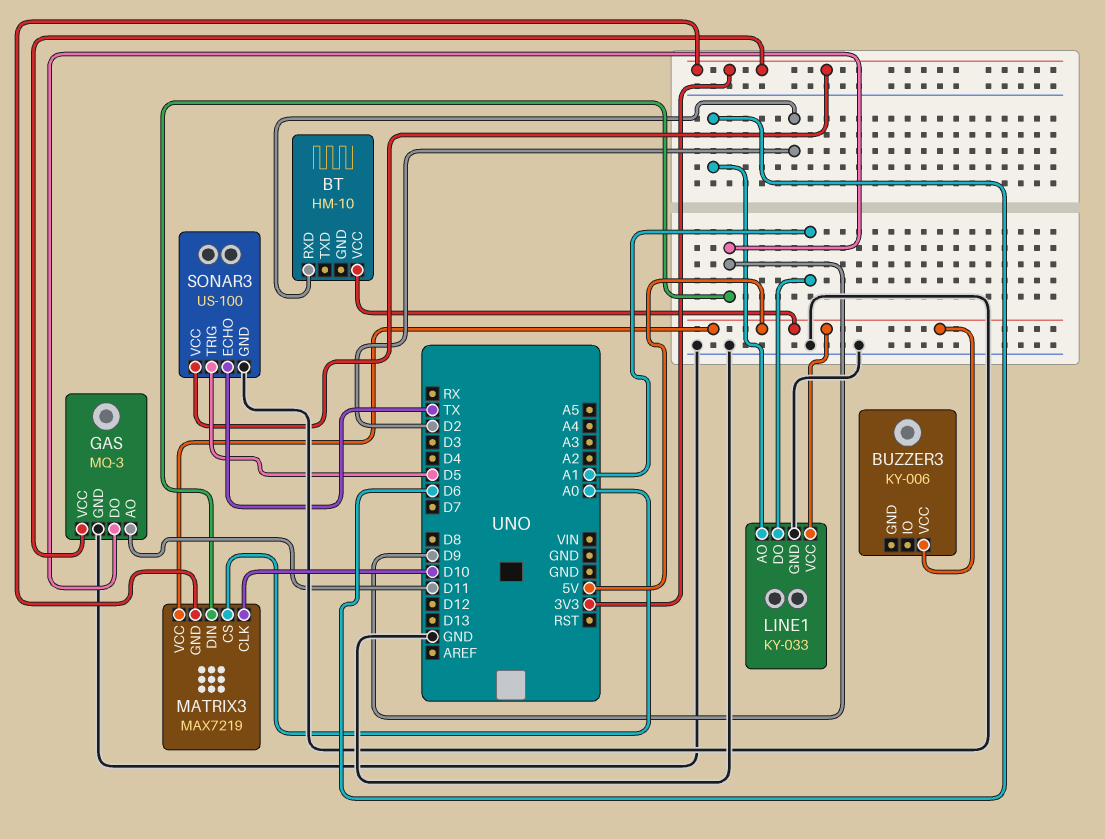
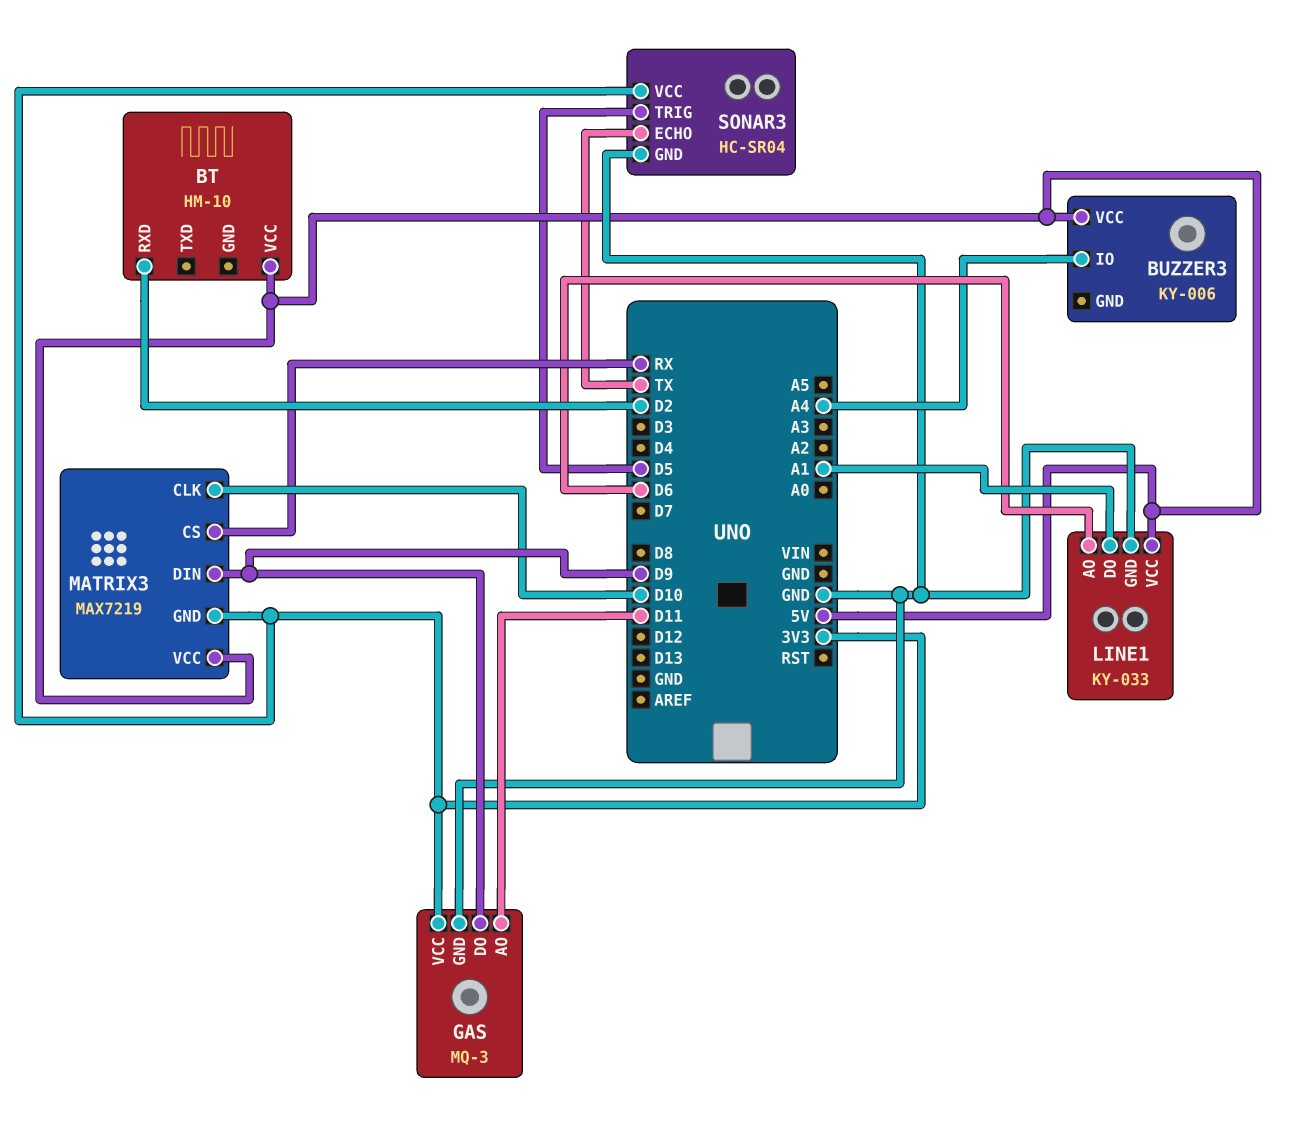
BUZZER3 pin IO: none -> A4
MATRIX3 pin CS: A0 -> RX
SONAR3: US-100 -> HC-SR04

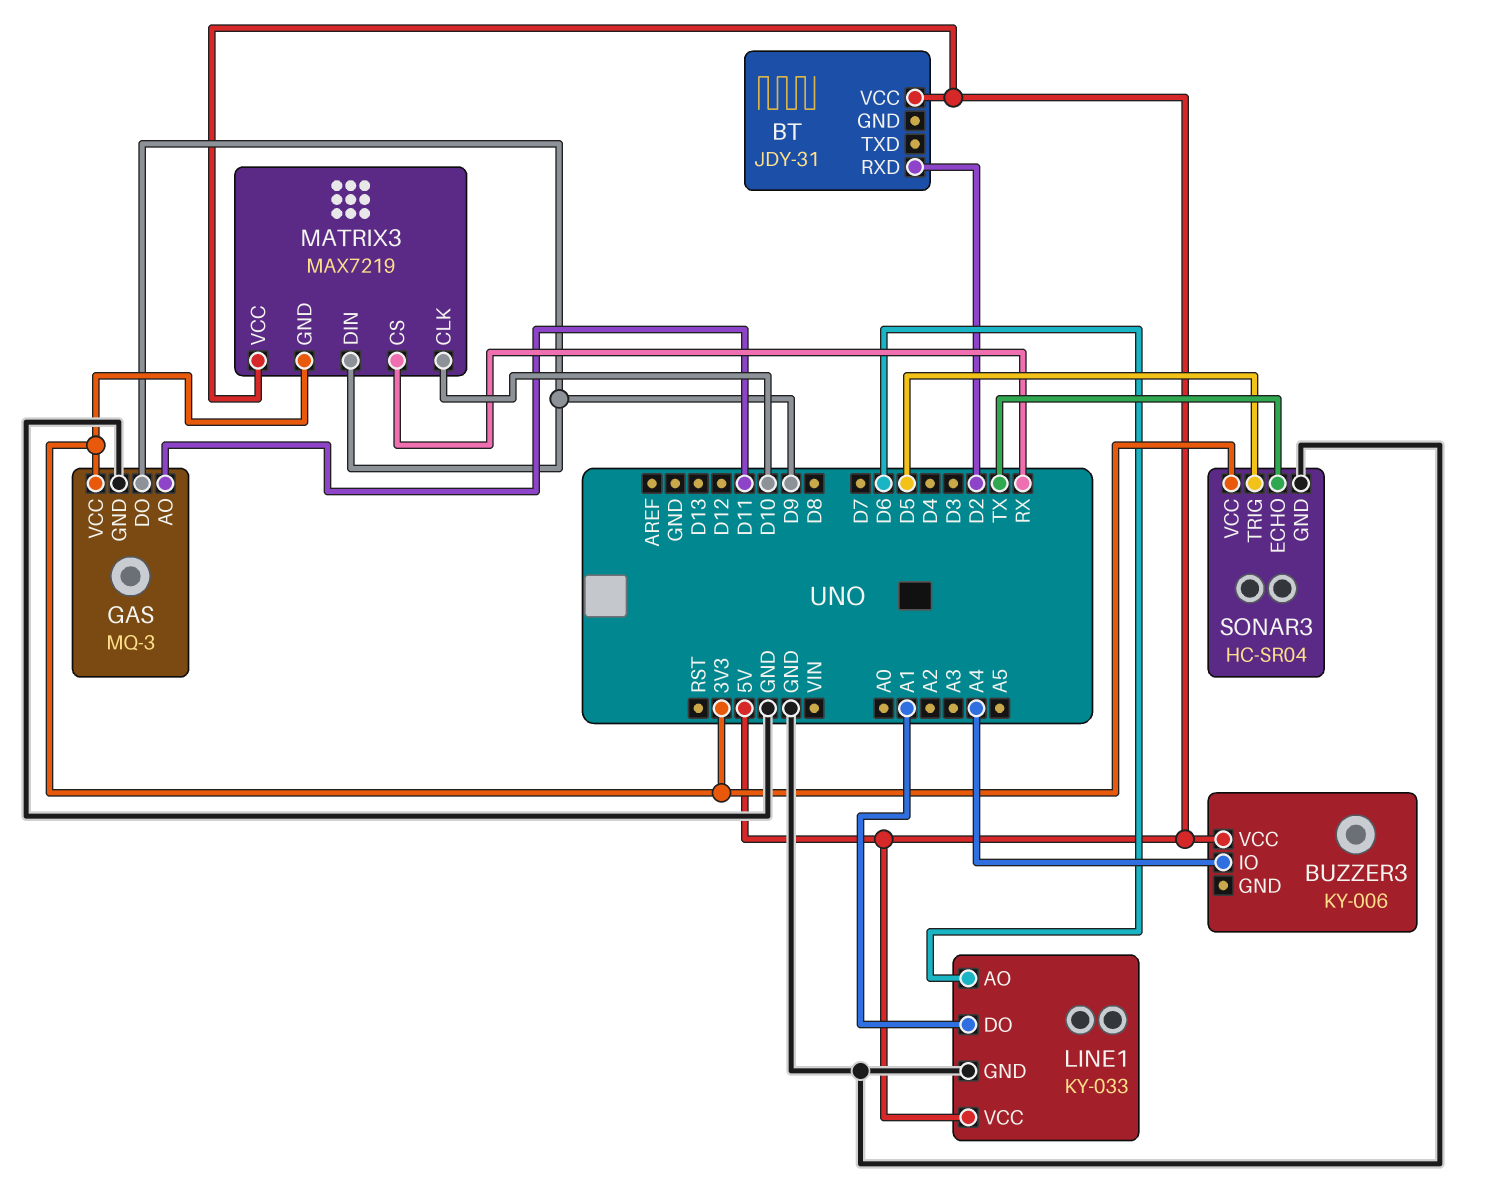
BT: HM-10 -> JDY-31

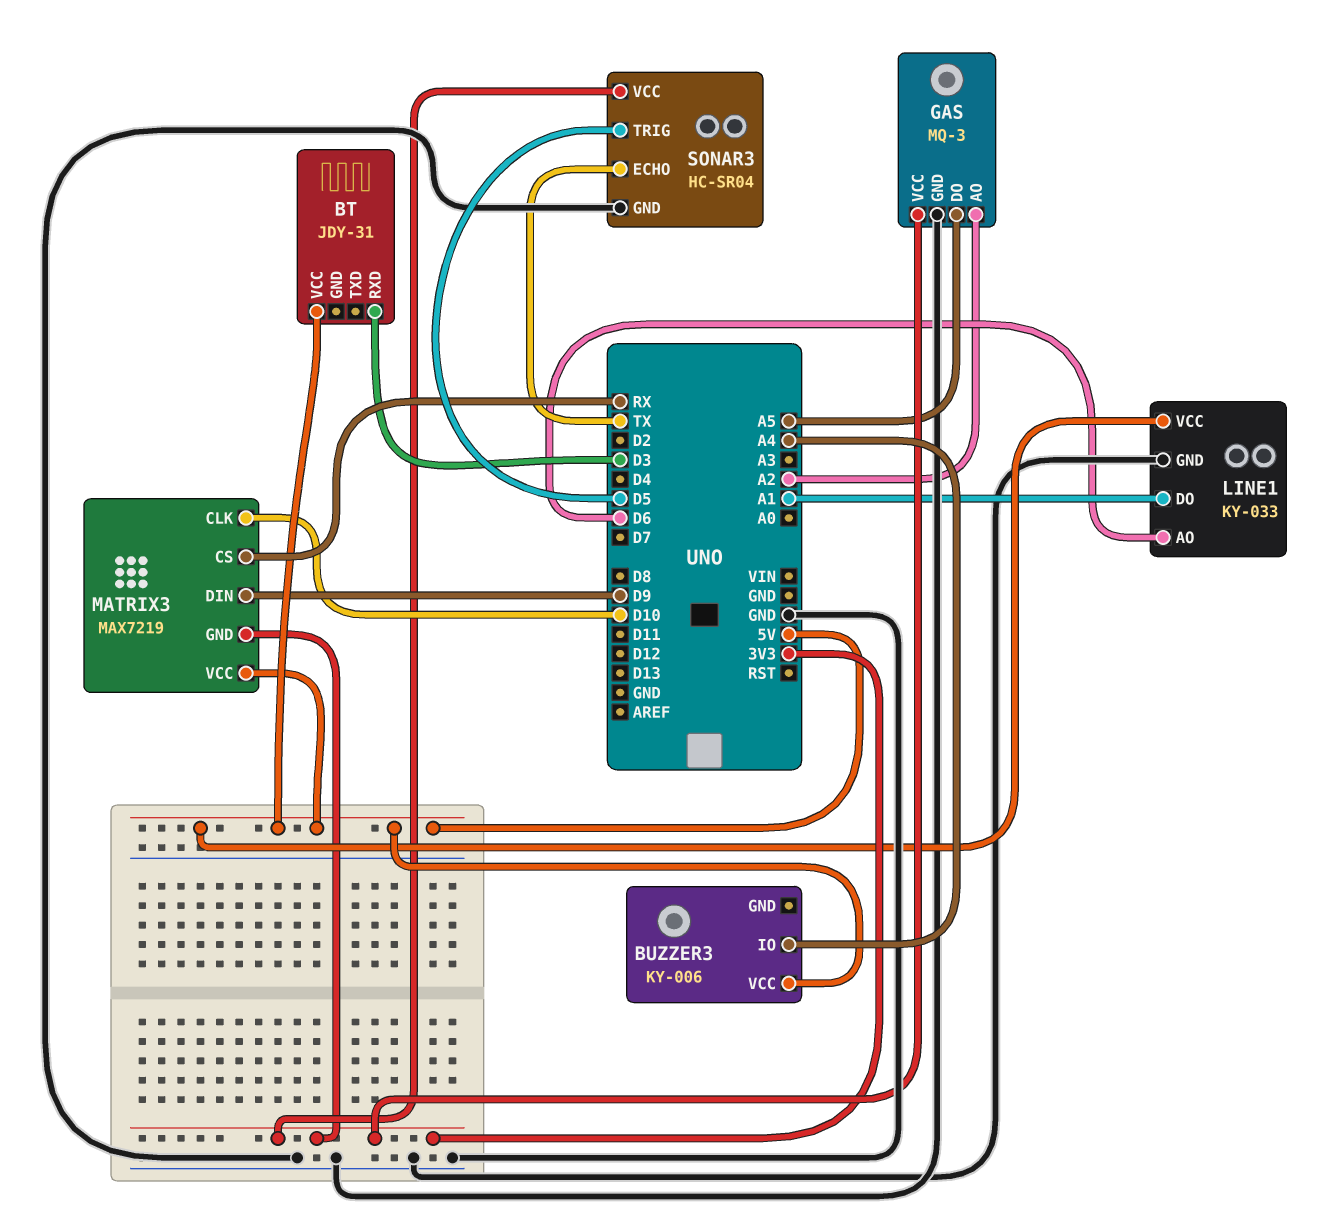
BT pin RXD: D2 -> D3
GAS pin AO: D11 -> A2
GAS pin DO: D9 -> A5

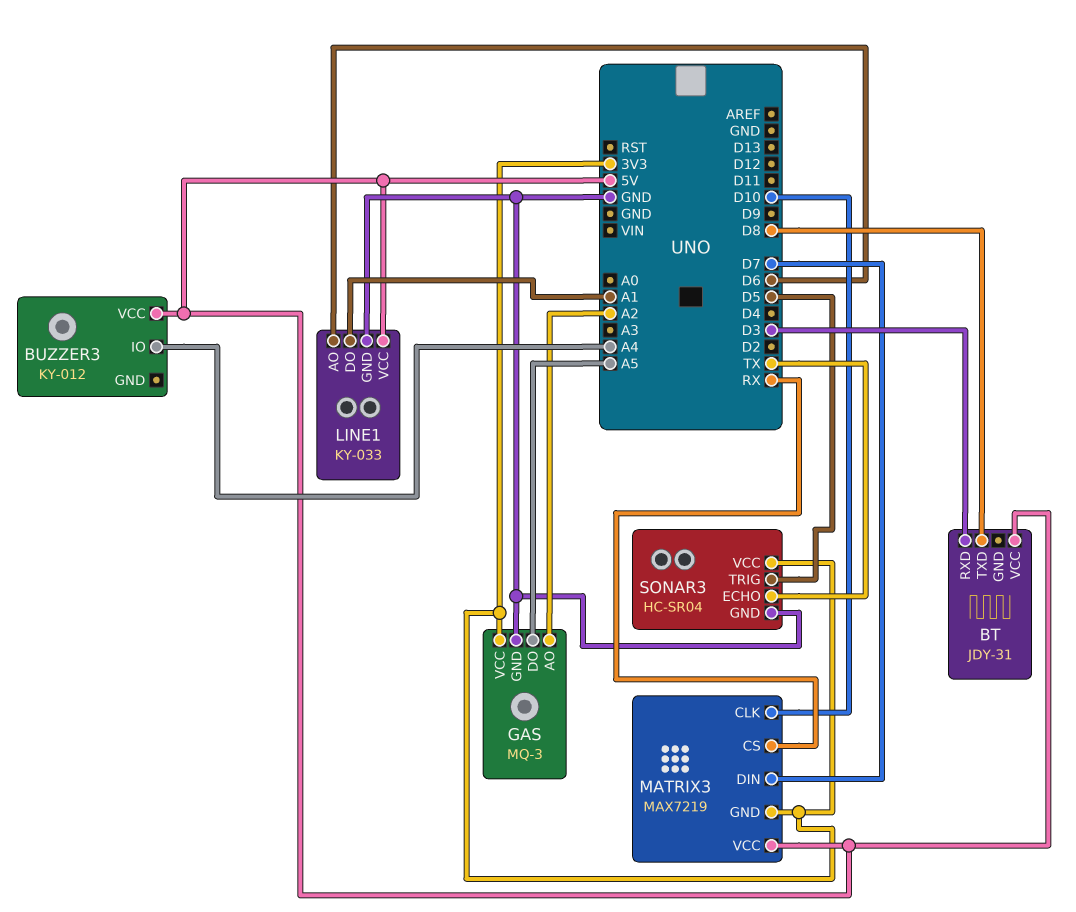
BT pin TXD: none -> D8
BUZZER3: KY-006 -> KY-012
MATRIX3 pin DIN: D9 -> D7

